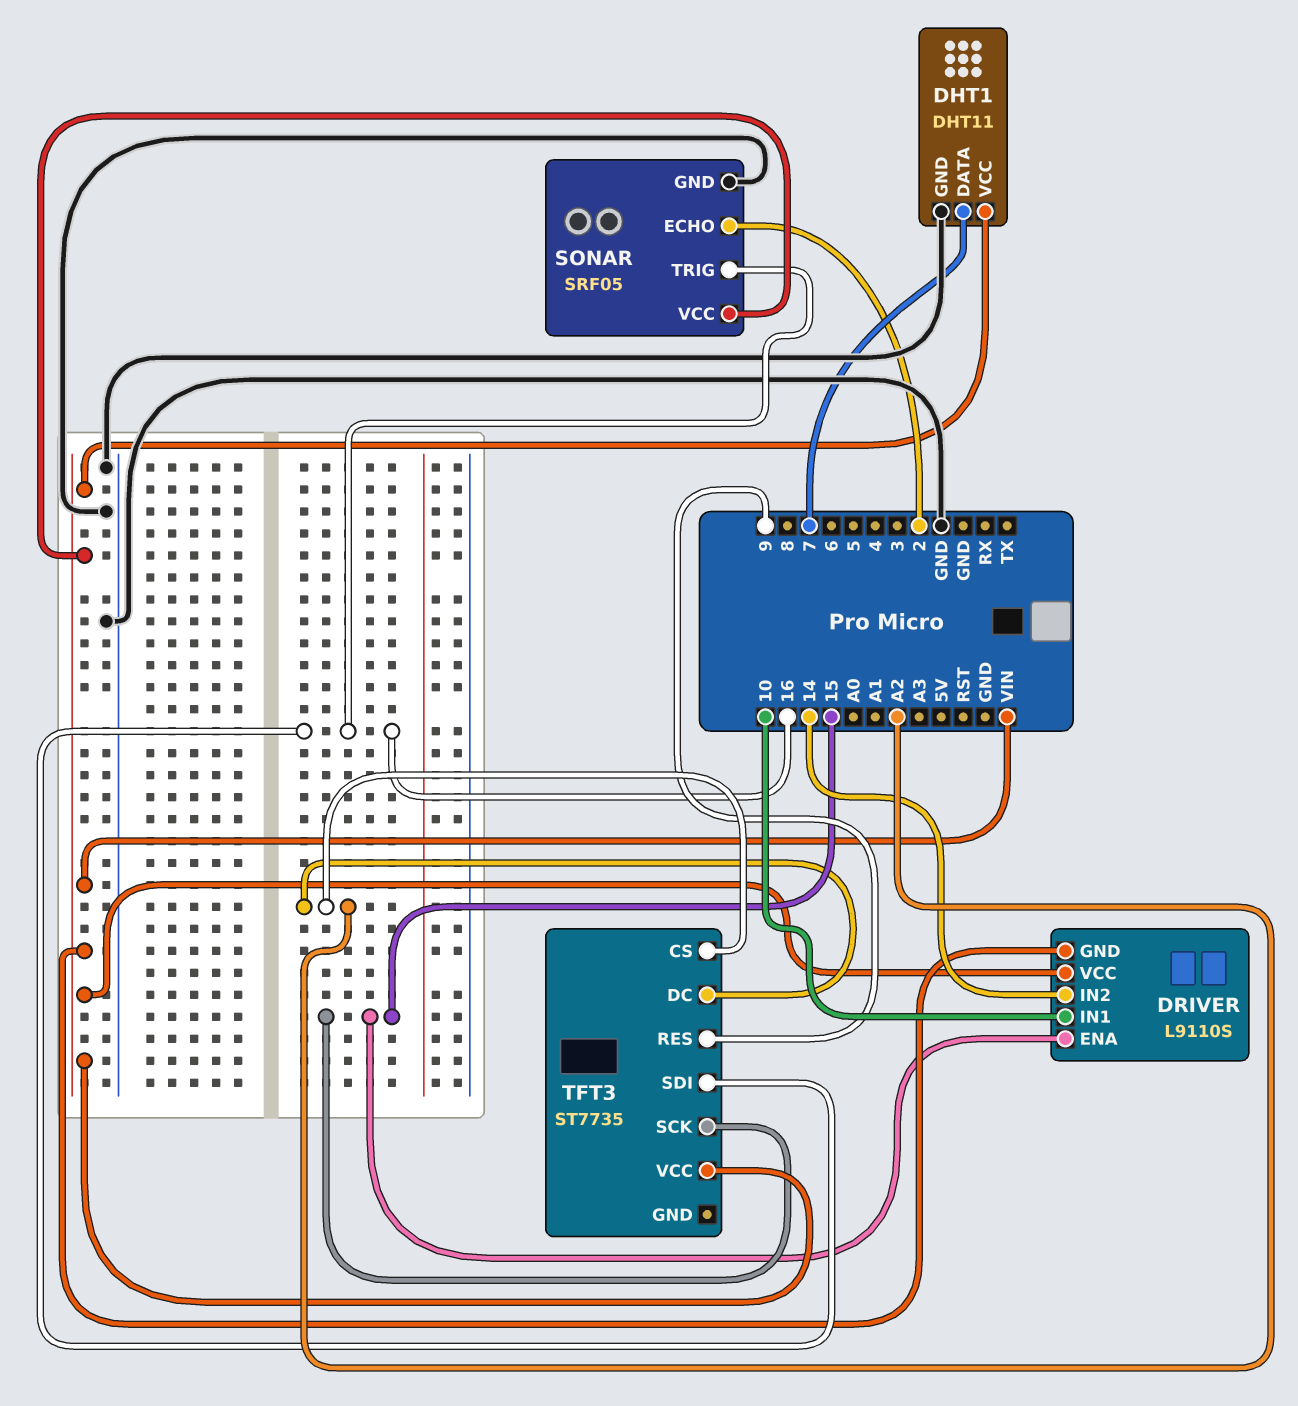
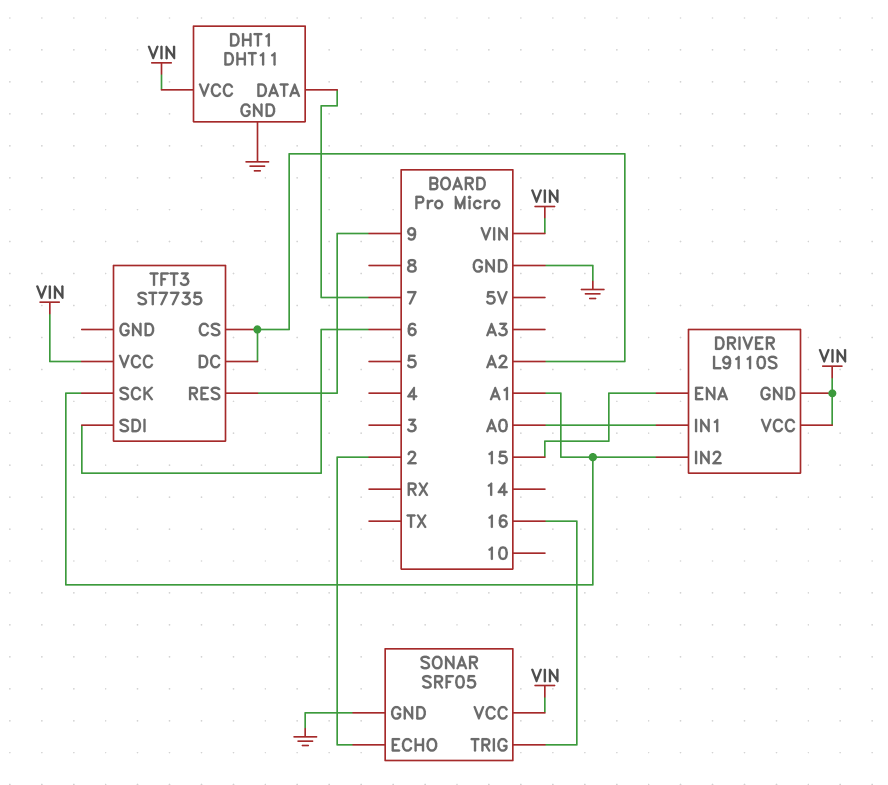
DRIVER pin IN1: 10 -> A0
DRIVER pin IN2: 14 -> A1
TFT3 pin SCK: 15 -> A1
TFT3 pin SDI: 16 -> 6

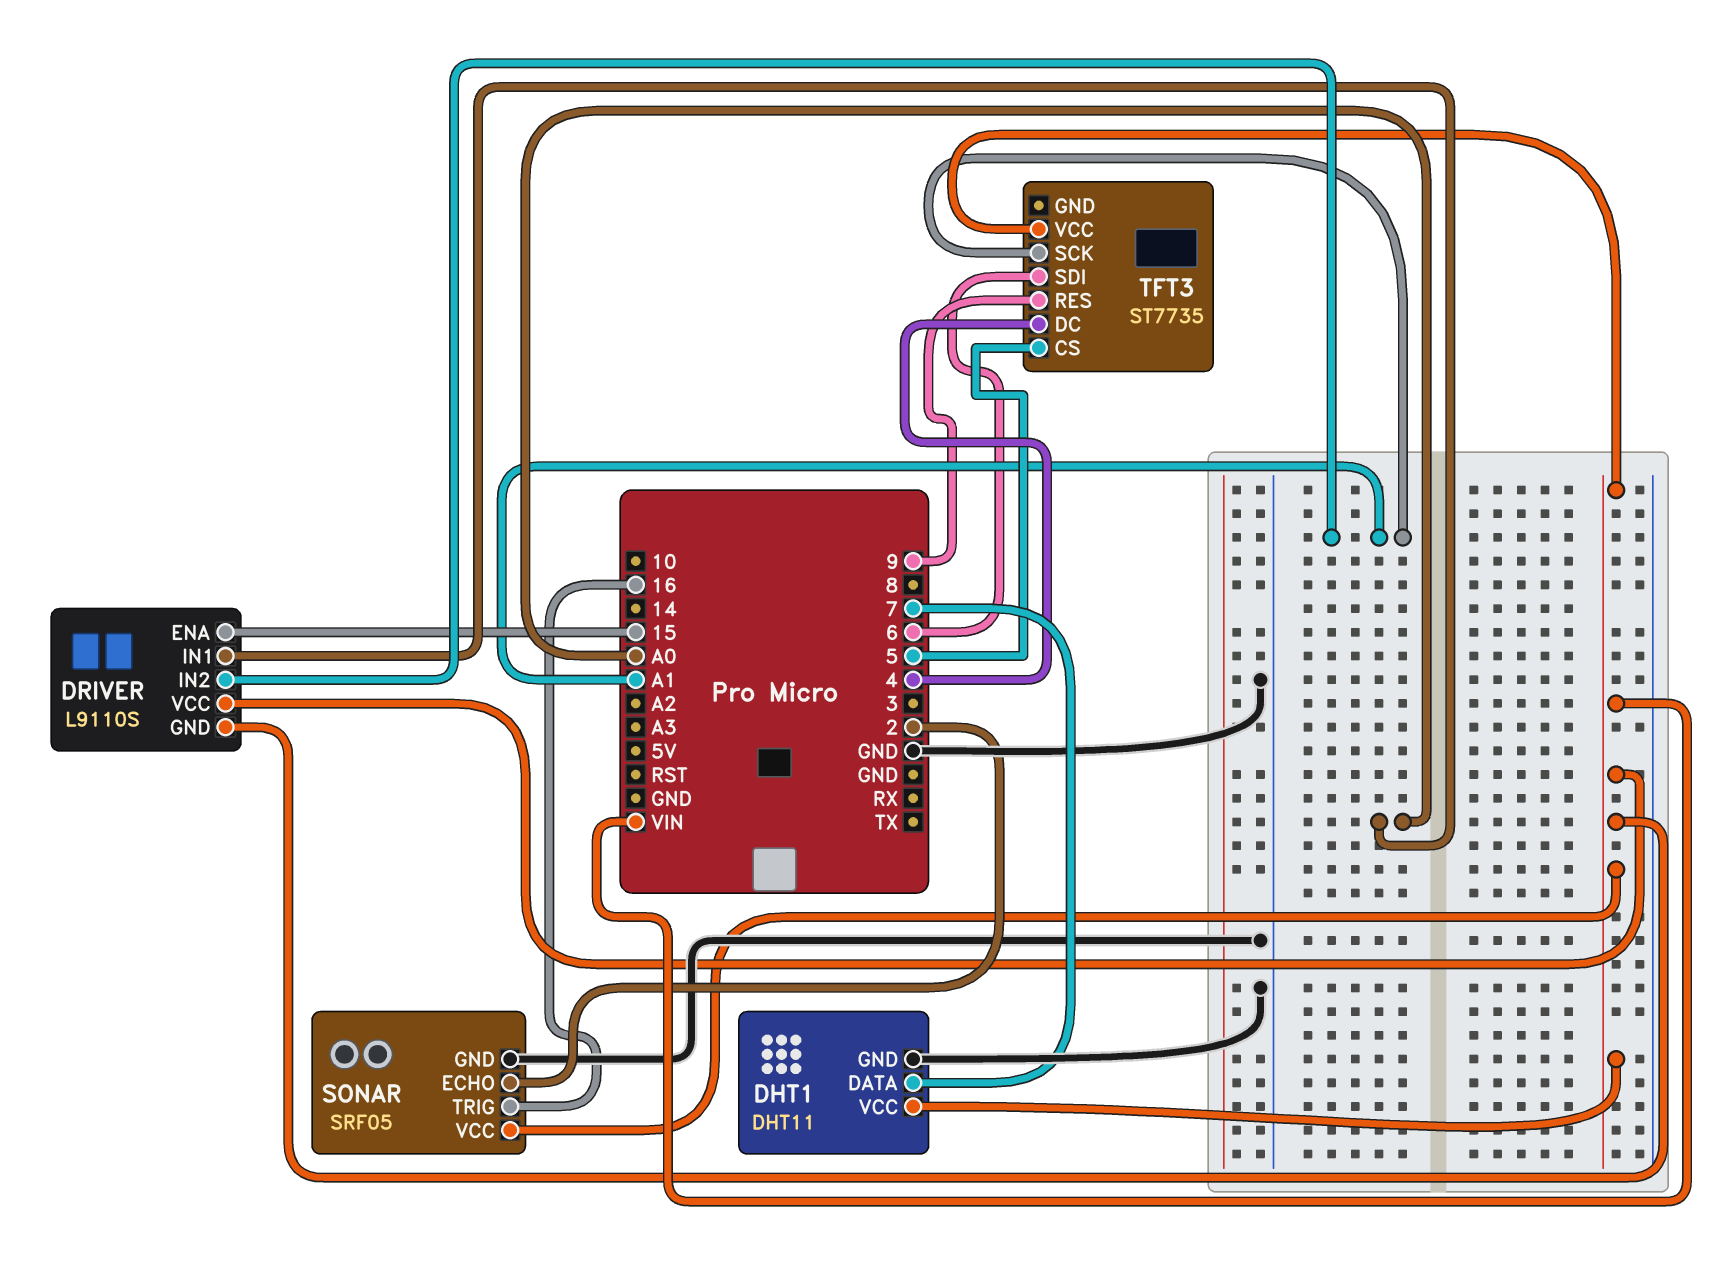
TFT3 pin CS: A2 -> 5
TFT3 pin DC: A2 -> 4

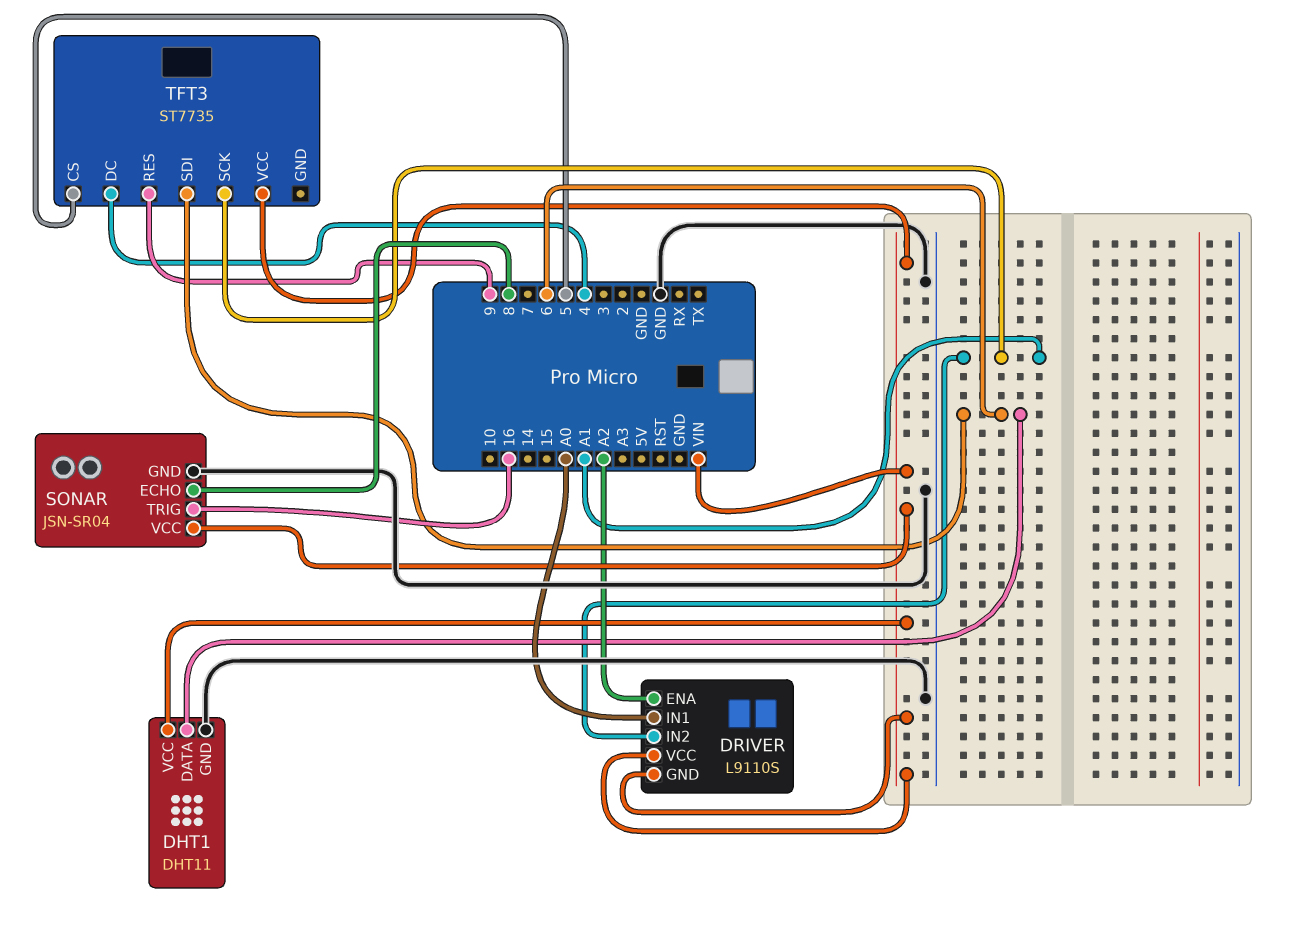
DHT1 pin DATA: 7 -> 6
DRIVER pin ENA: 15 -> A2
SONAR: SRF05 -> JSN-SR04
SONAR pin ECHO: 2 -> 8

